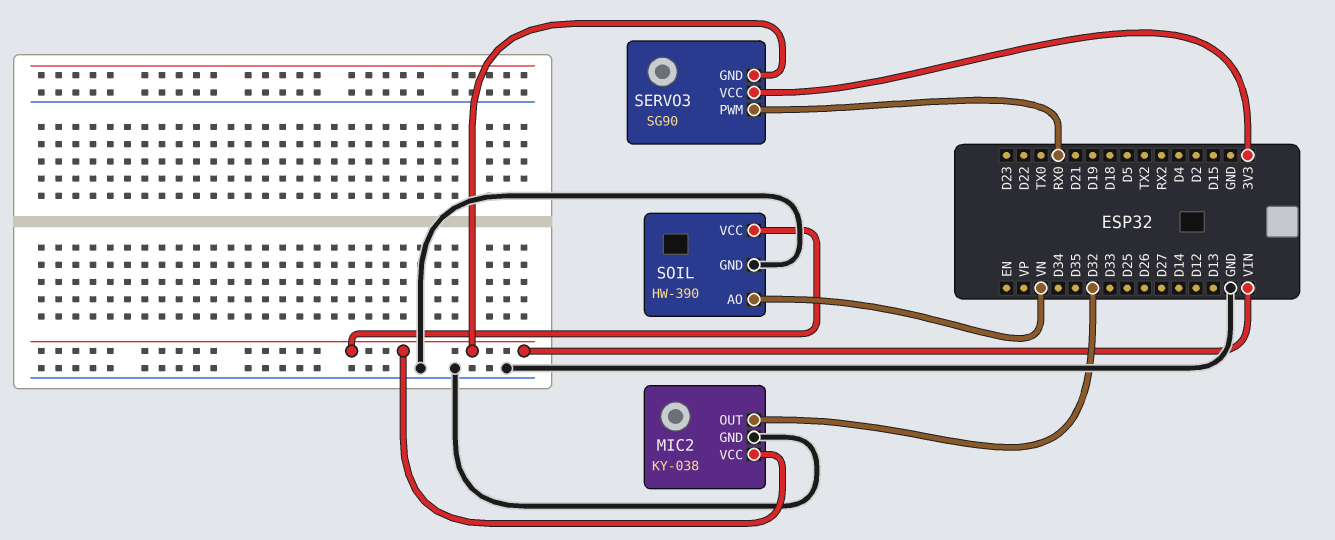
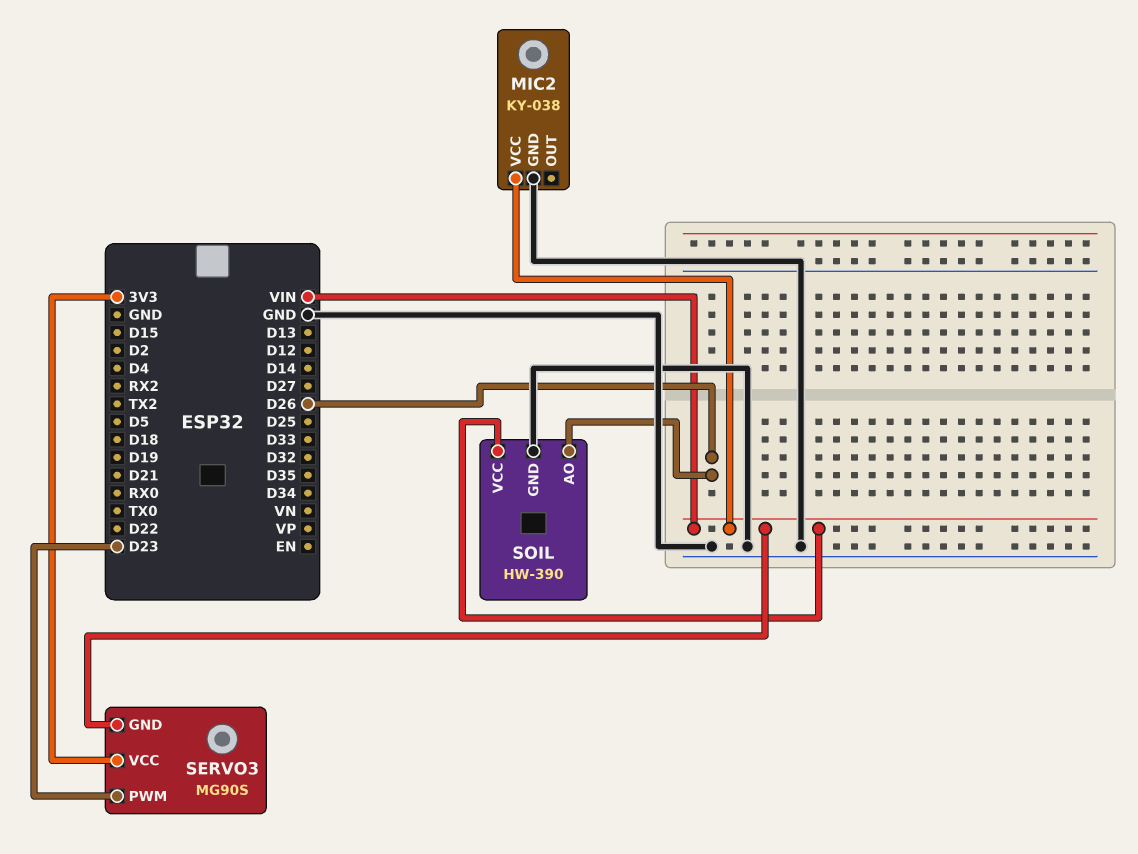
MIC2 pin OUT: D32 -> none
SERVO3: SG90 -> MG90S
SERVO3 pin PWM: RX0 -> D23
SOIL pin AO: VN -> D26

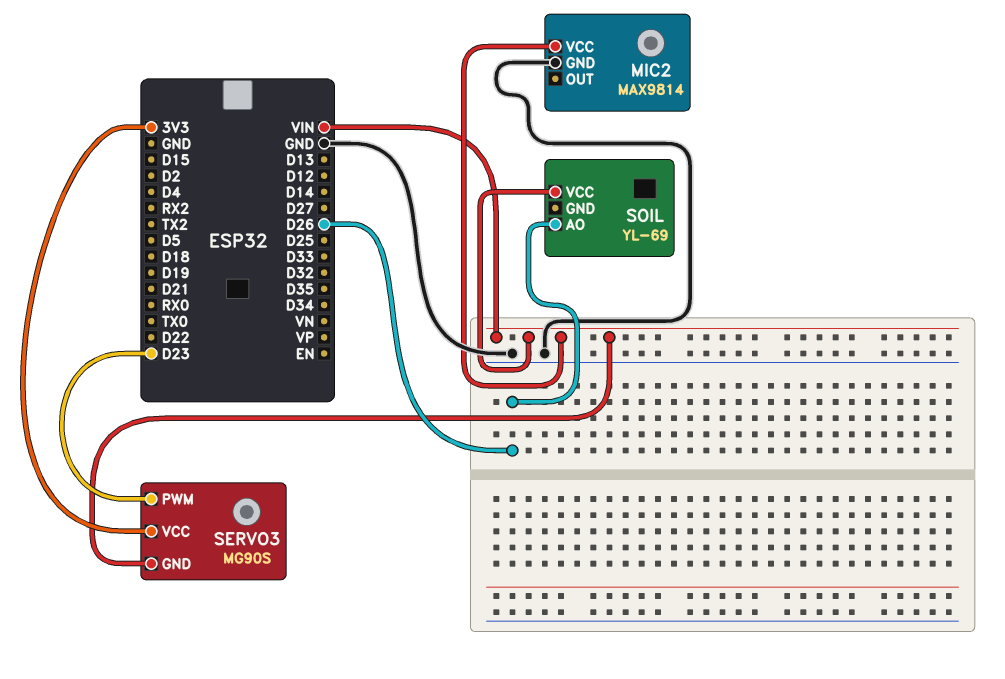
MIC2: KY-038 -> MAX9814
SOIL: HW-390 -> YL-69
SOIL pin GND: GND -> none

